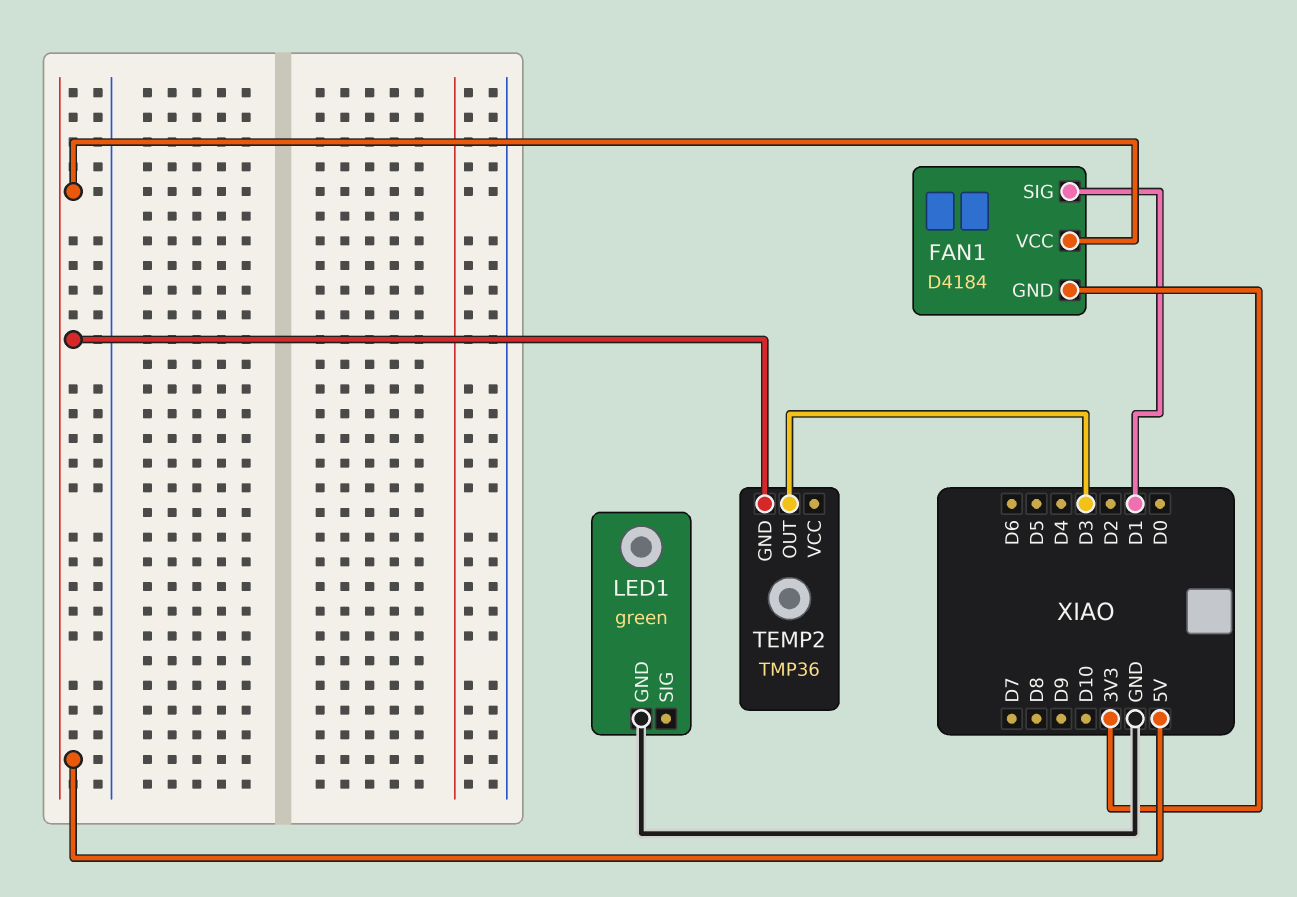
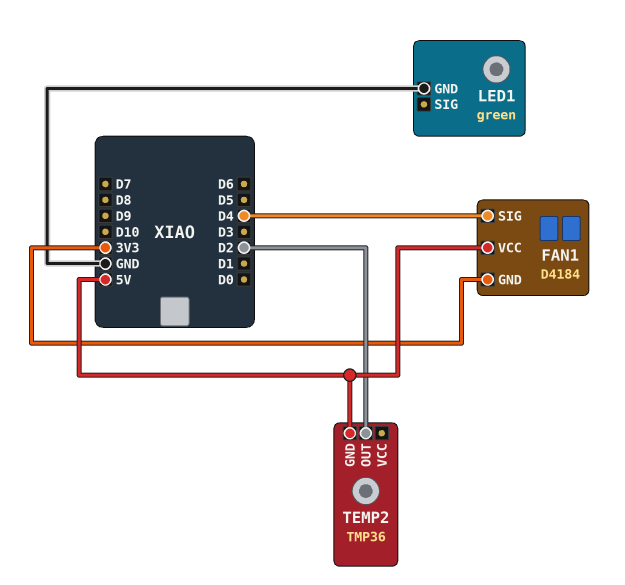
FAN1 pin SIG: D1 -> D4
TEMP2 pin OUT: D3 -> D2

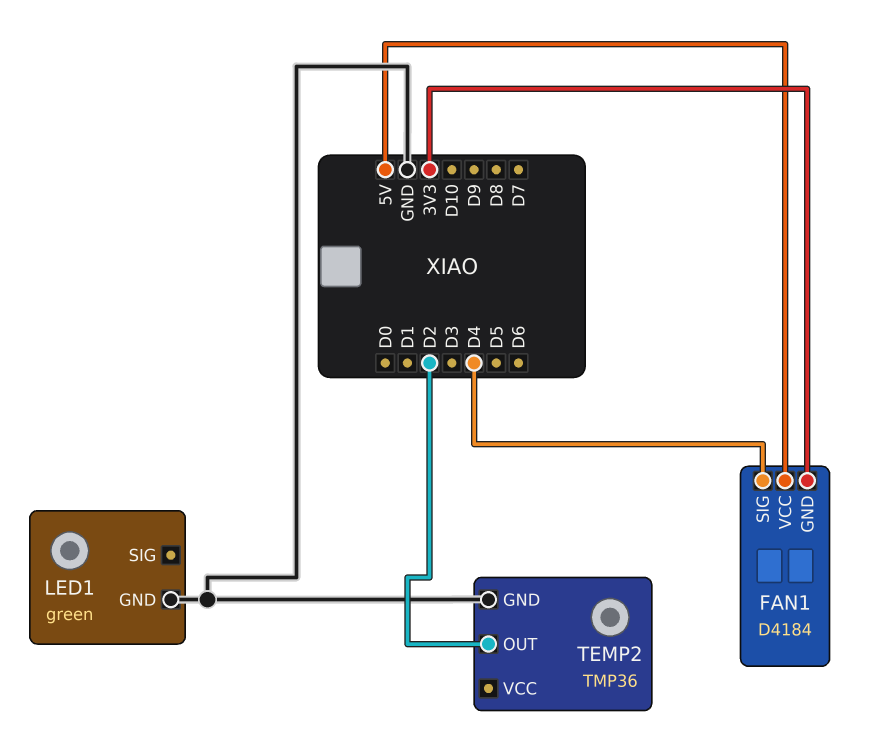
TEMP2 pin GND: 5V -> GND

